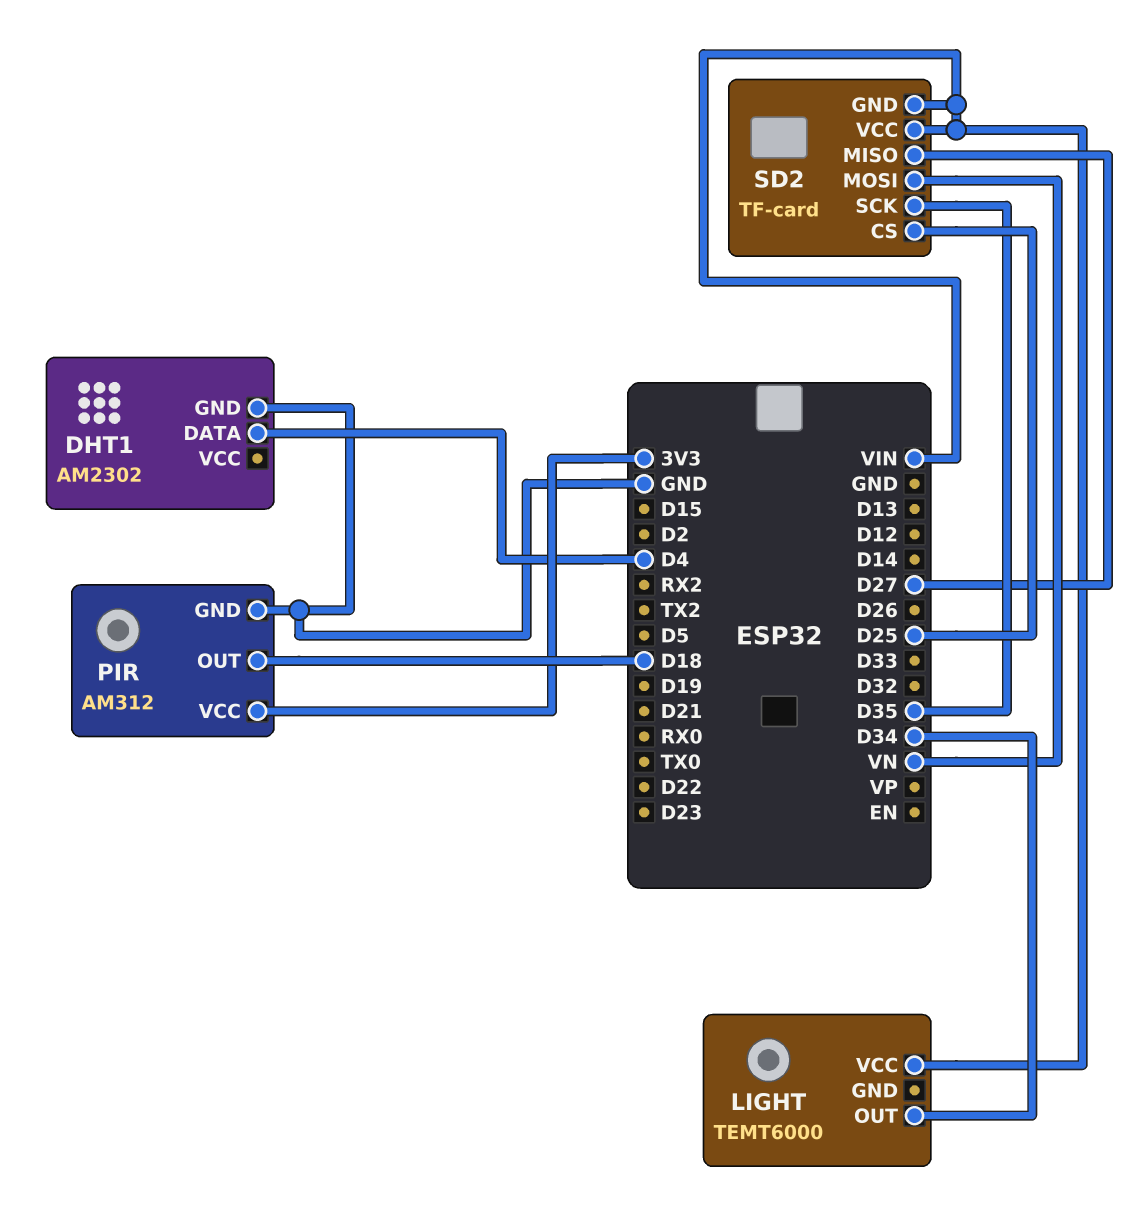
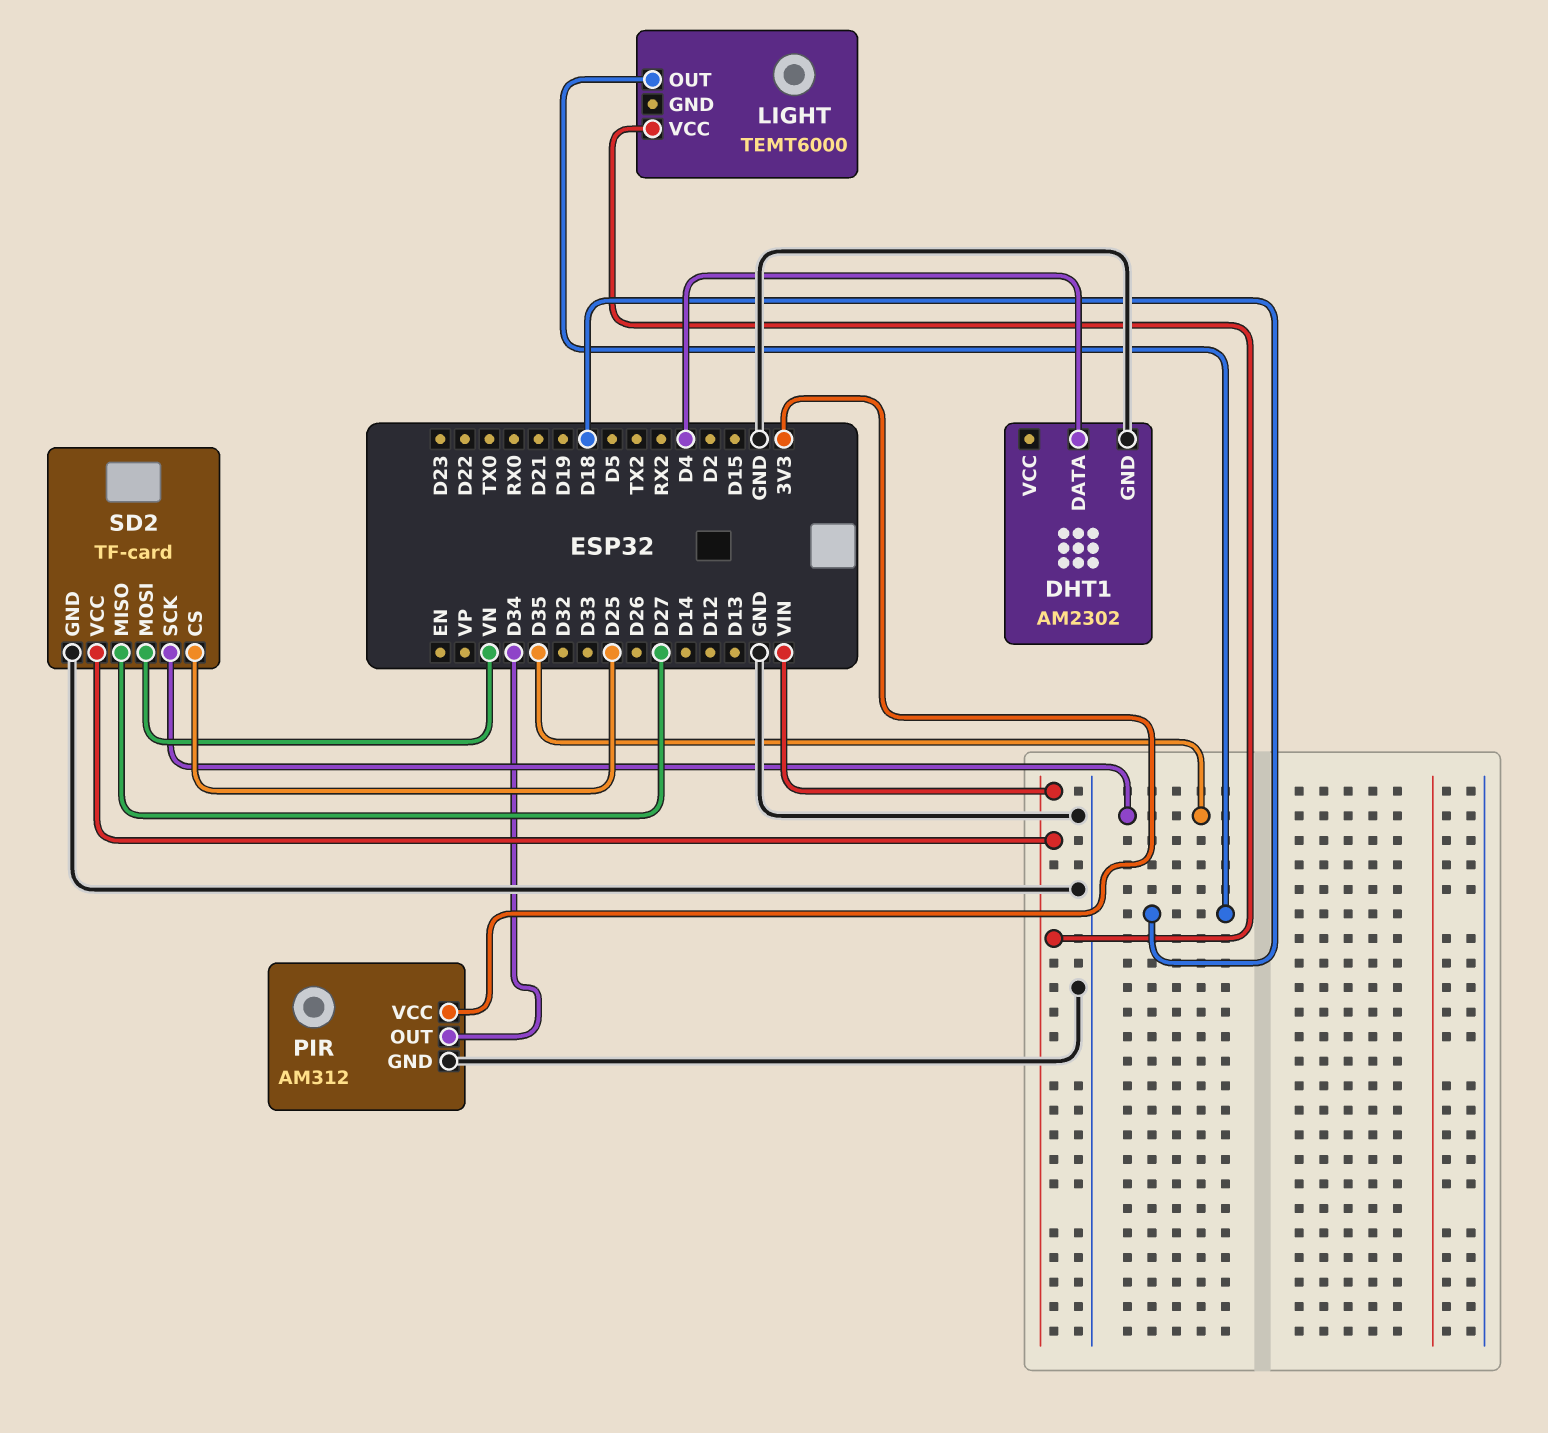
LIGHT pin OUT: D34 -> D18
PIR pin OUT: D18 -> D34
SD2 pin GND: VIN -> GND

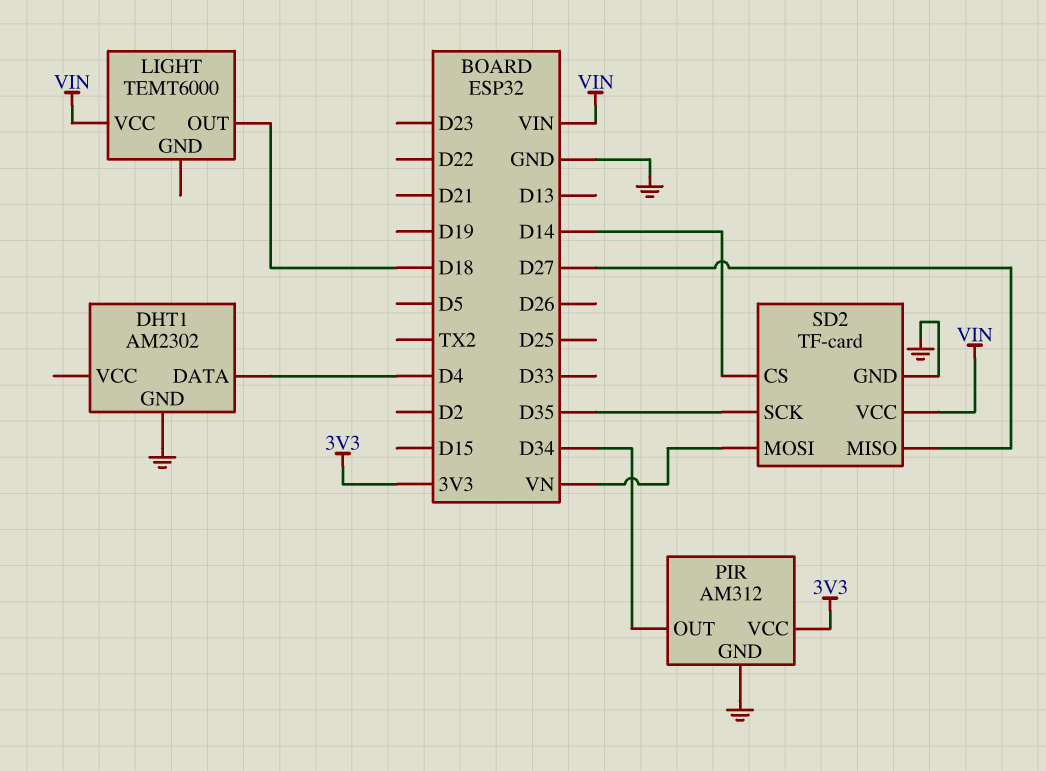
SD2 pin CS: D25 -> D14

